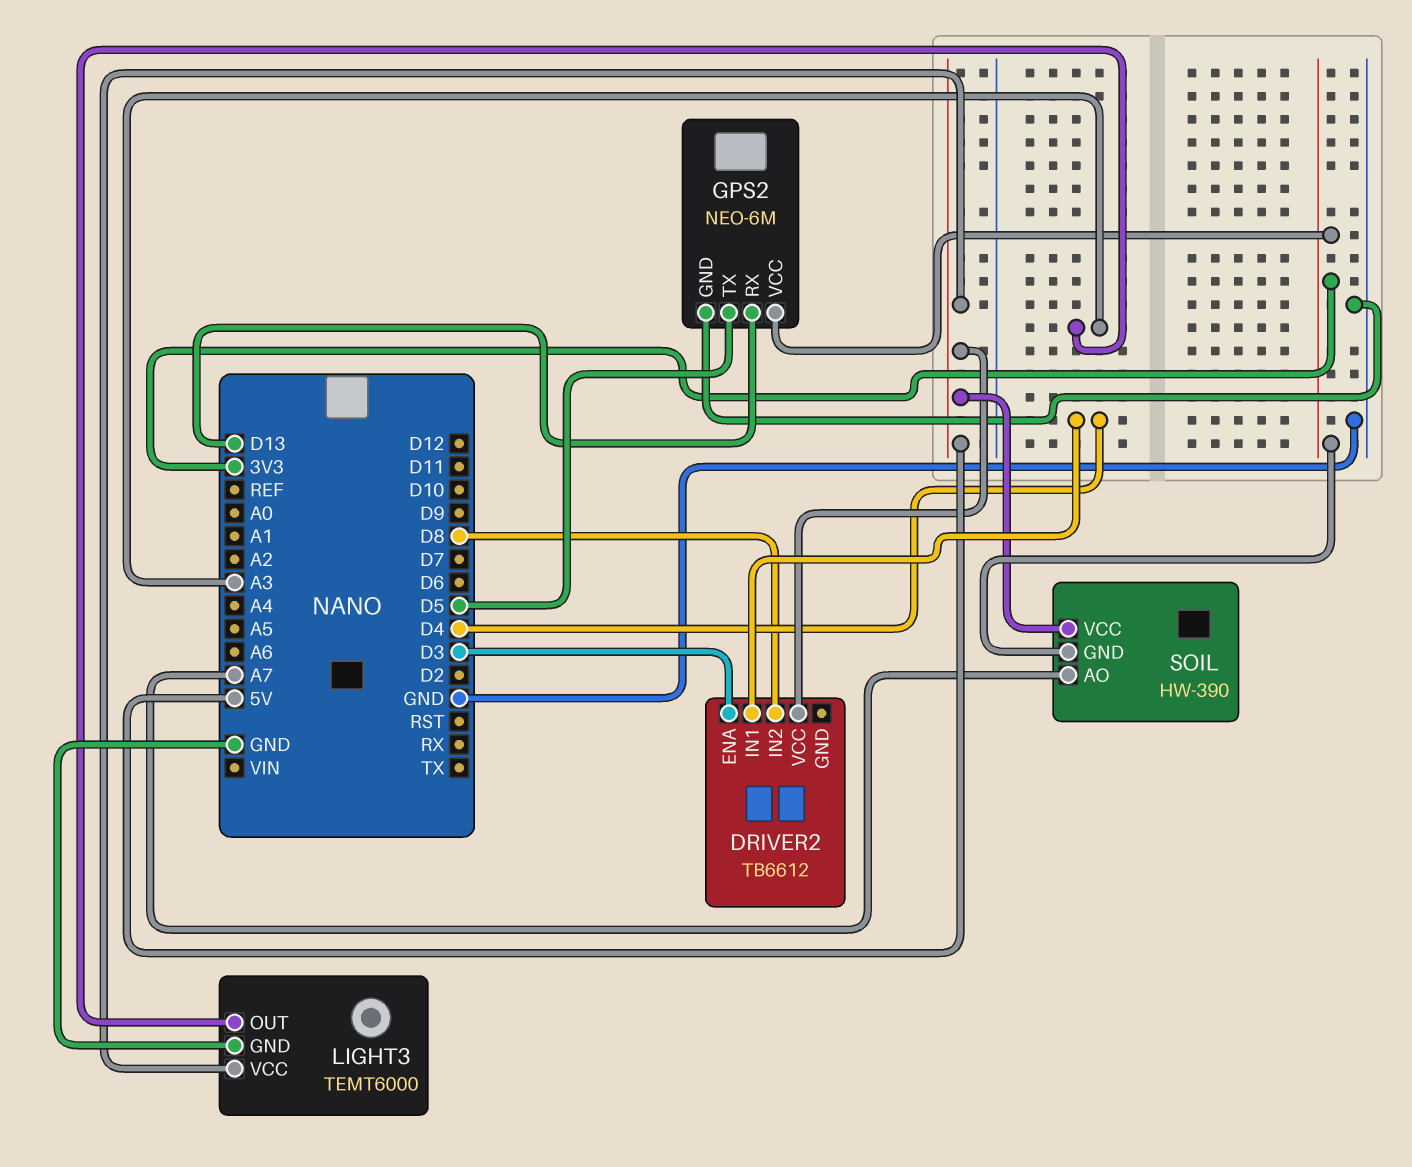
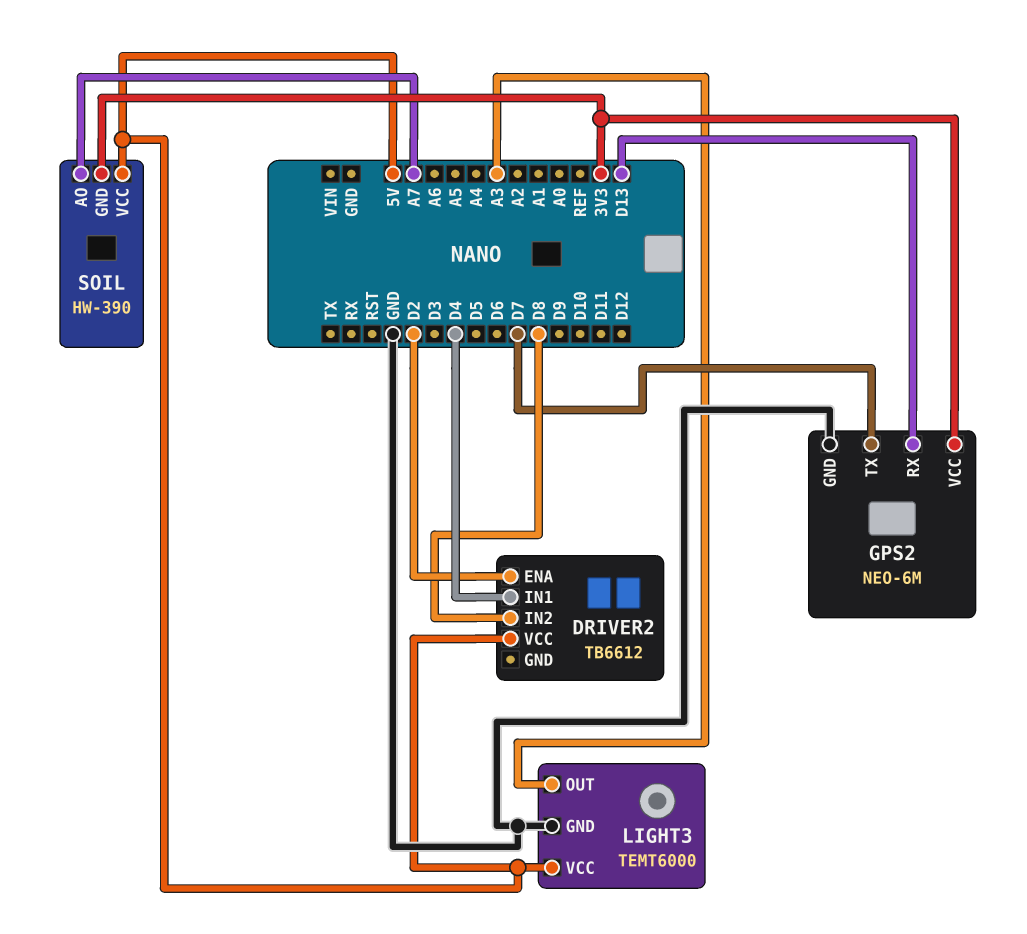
DRIVER2 pin ENA: D3 -> D2
GPS2 pin TX: D5 -> D7

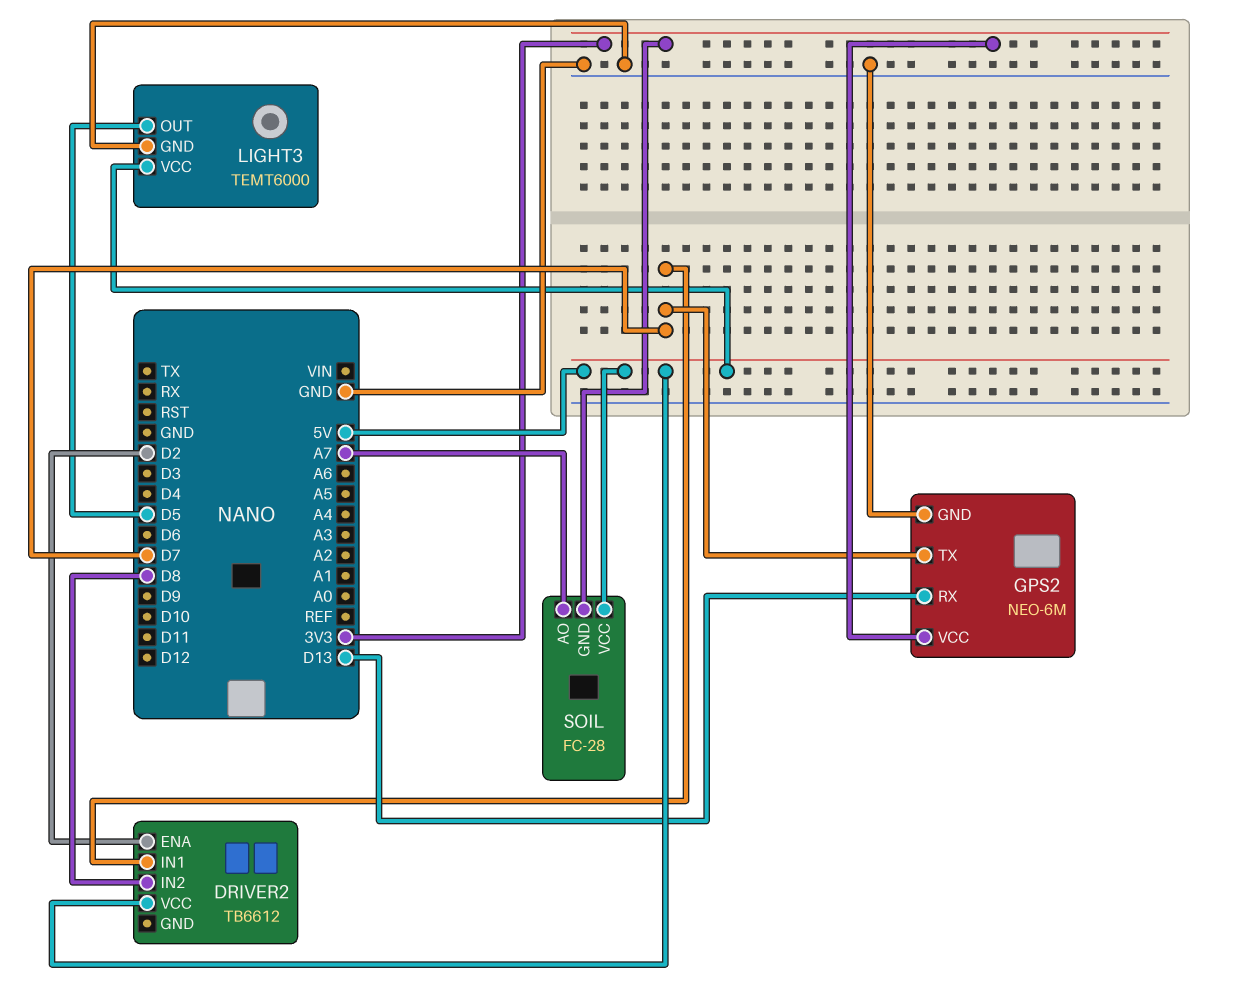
DRIVER2 pin IN1: D4 -> D7
LIGHT3 pin OUT: A3 -> D5
SOIL: HW-390 -> FC-28

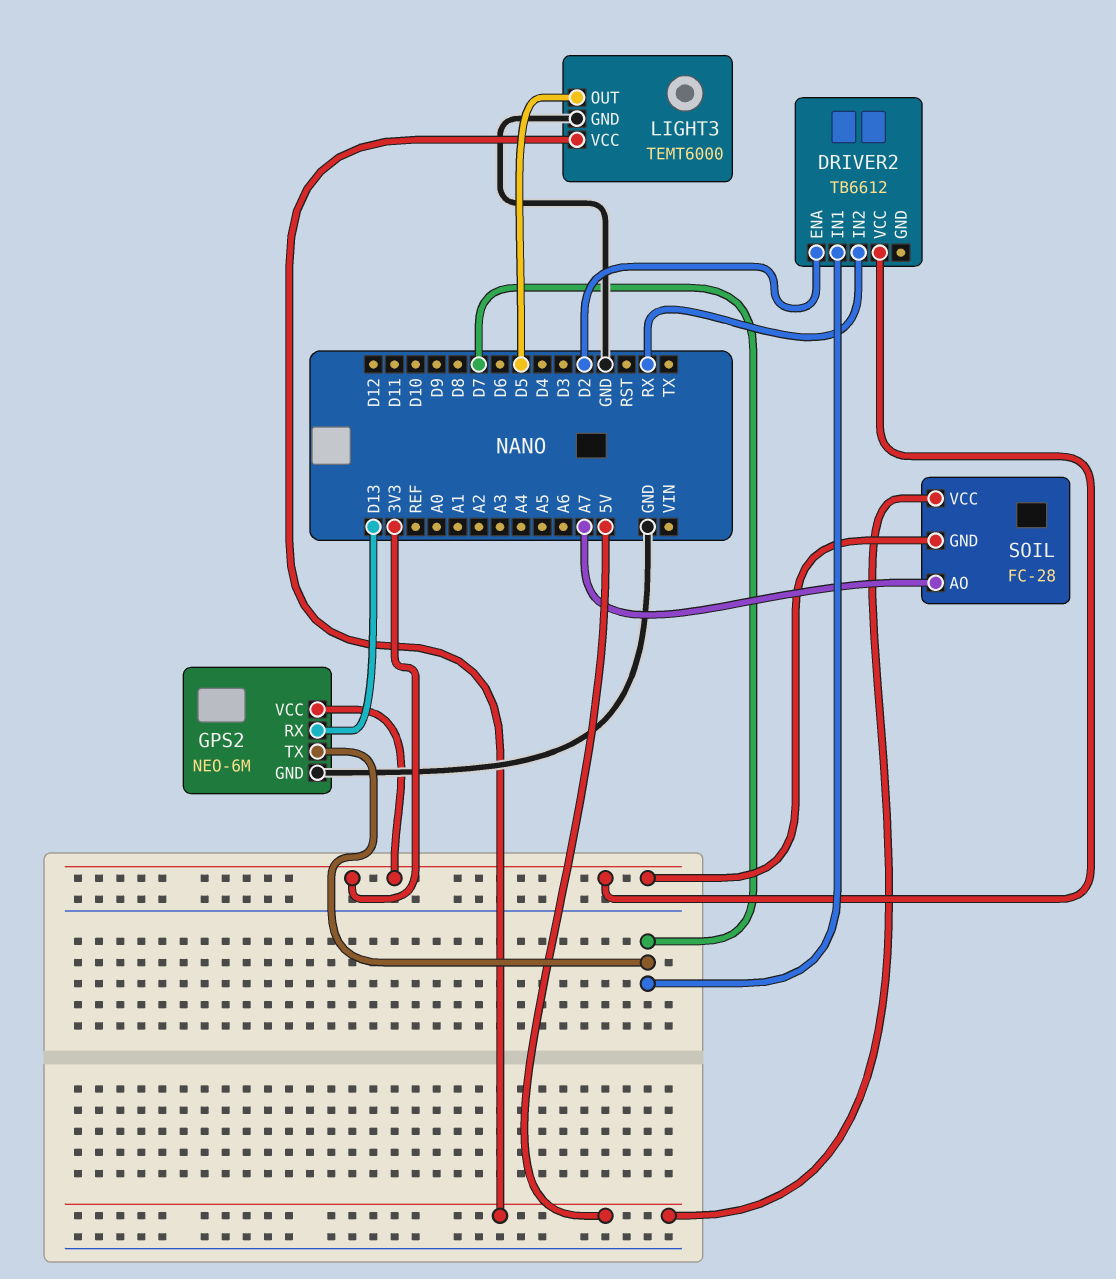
DRIVER2 pin IN2: D8 -> RX
DRIVER2 pin VCC: 5V -> 3V3

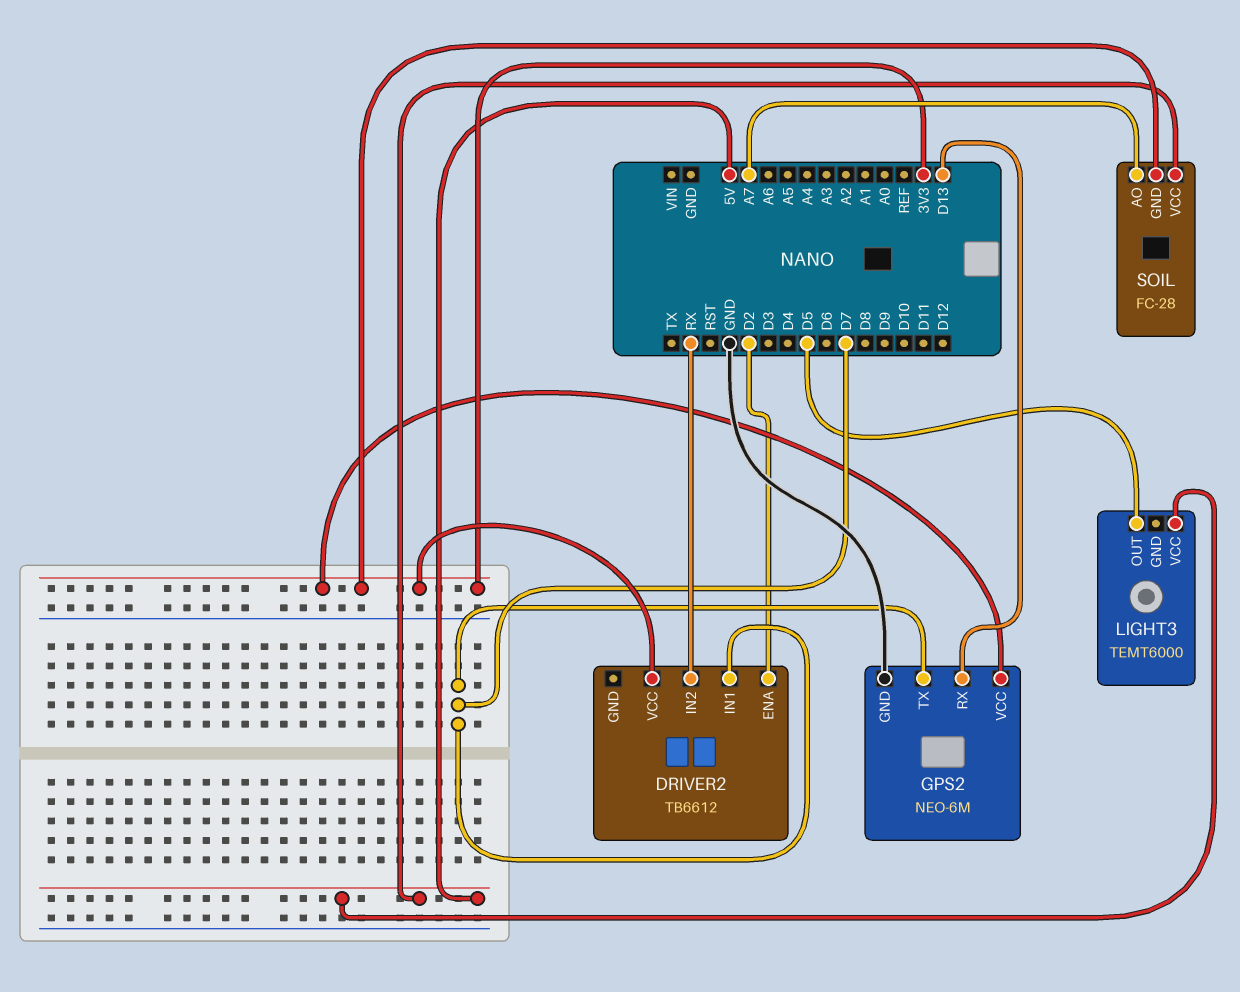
LIGHT3 pin GND: GND -> none

